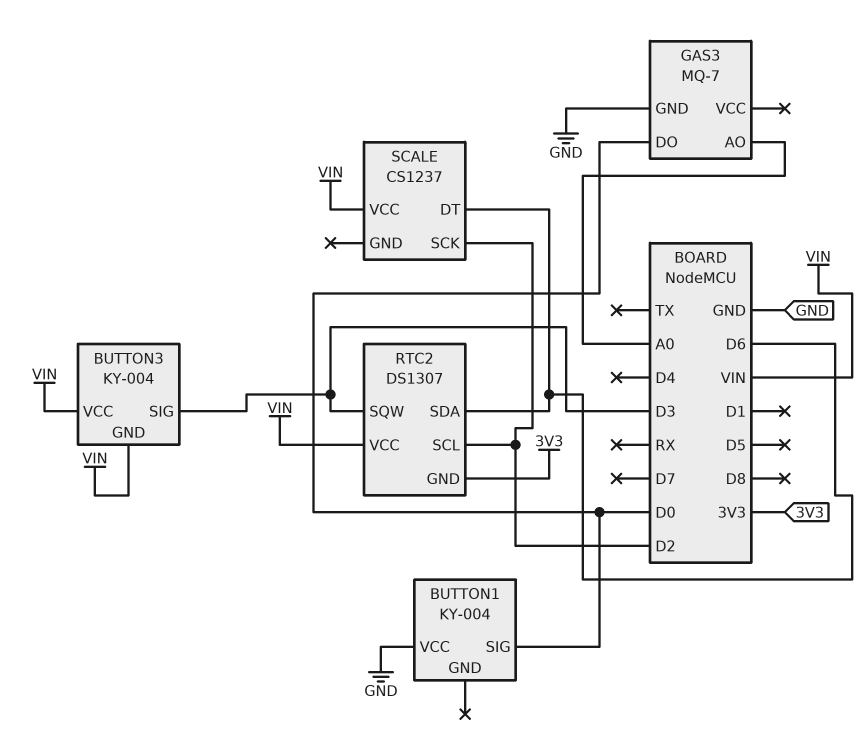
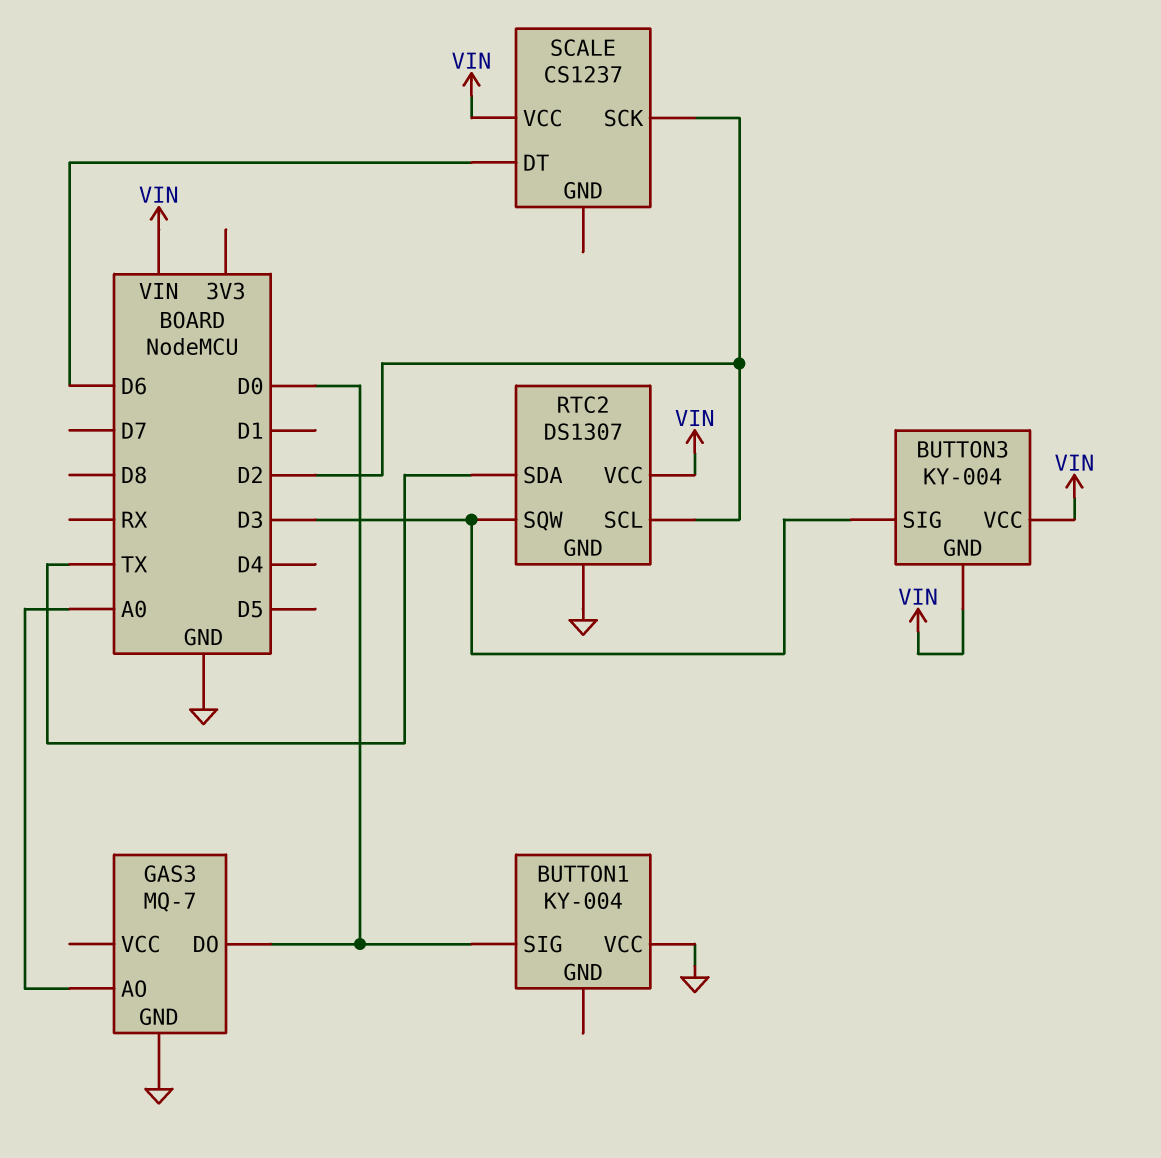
RTC2 pin GND: 3V3 -> GND
RTC2 pin SDA: D6 -> TX

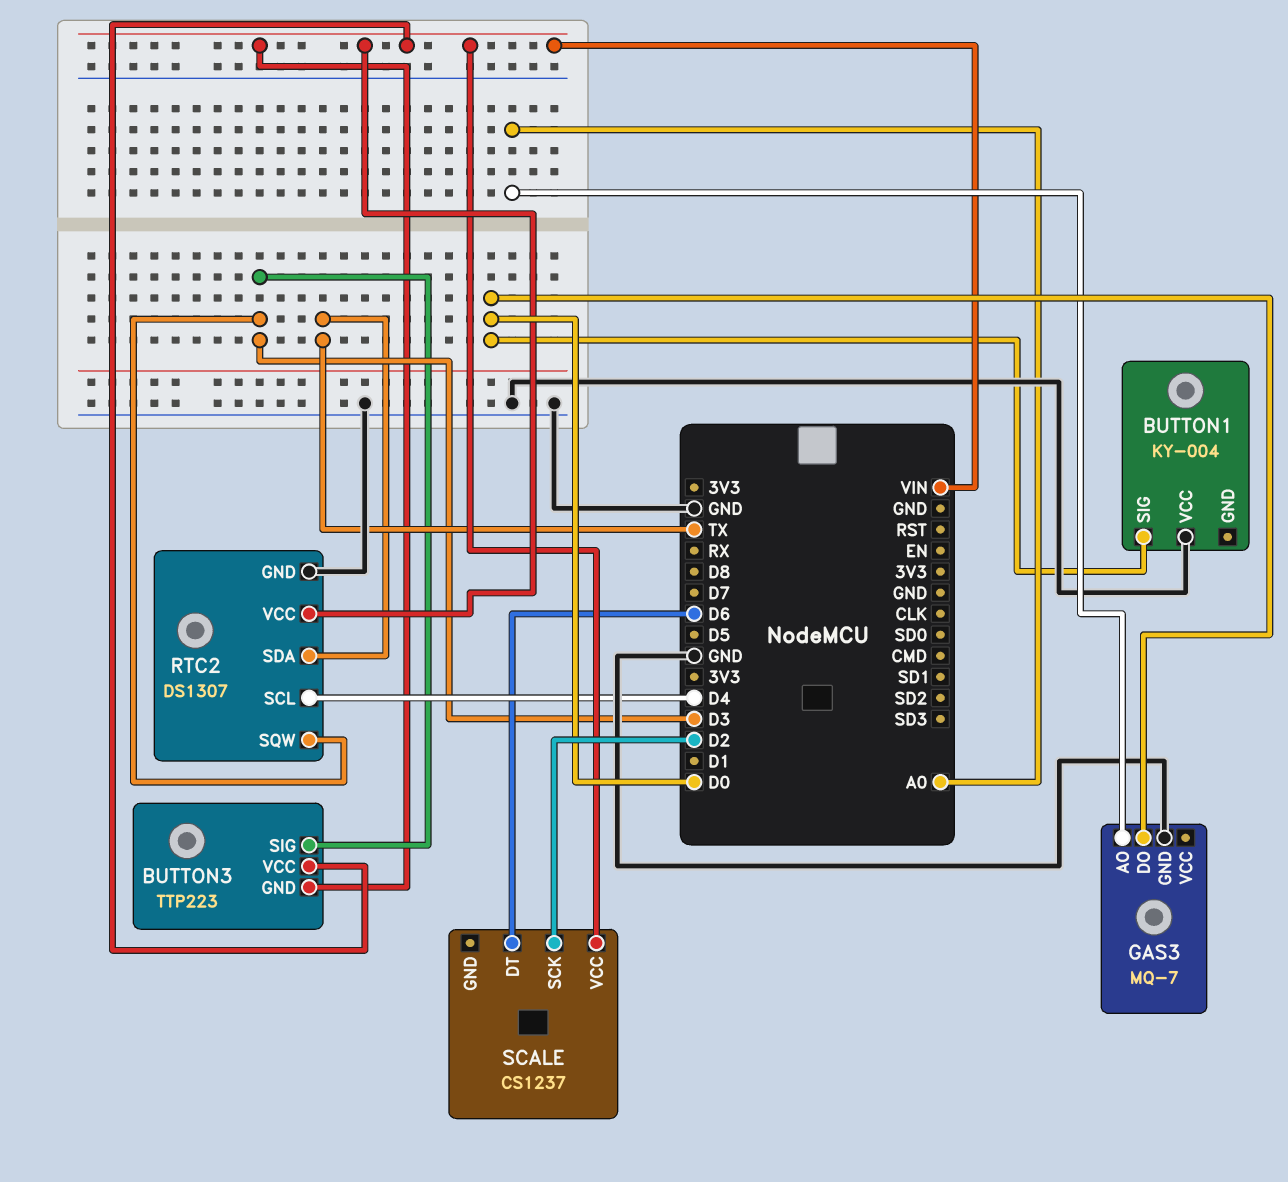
BUTTON3: KY-004 -> TTP223
RTC2 pin SCL: D2 -> D4

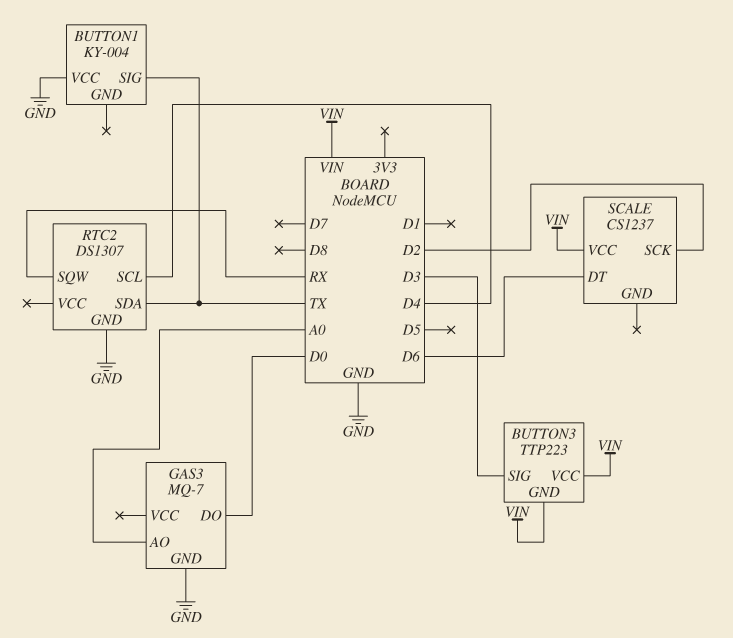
BUTTON1 pin SIG: D0 -> TX
RTC2 pin SQW: D3 -> RX
RTC2 pin VCC: VIN -> none

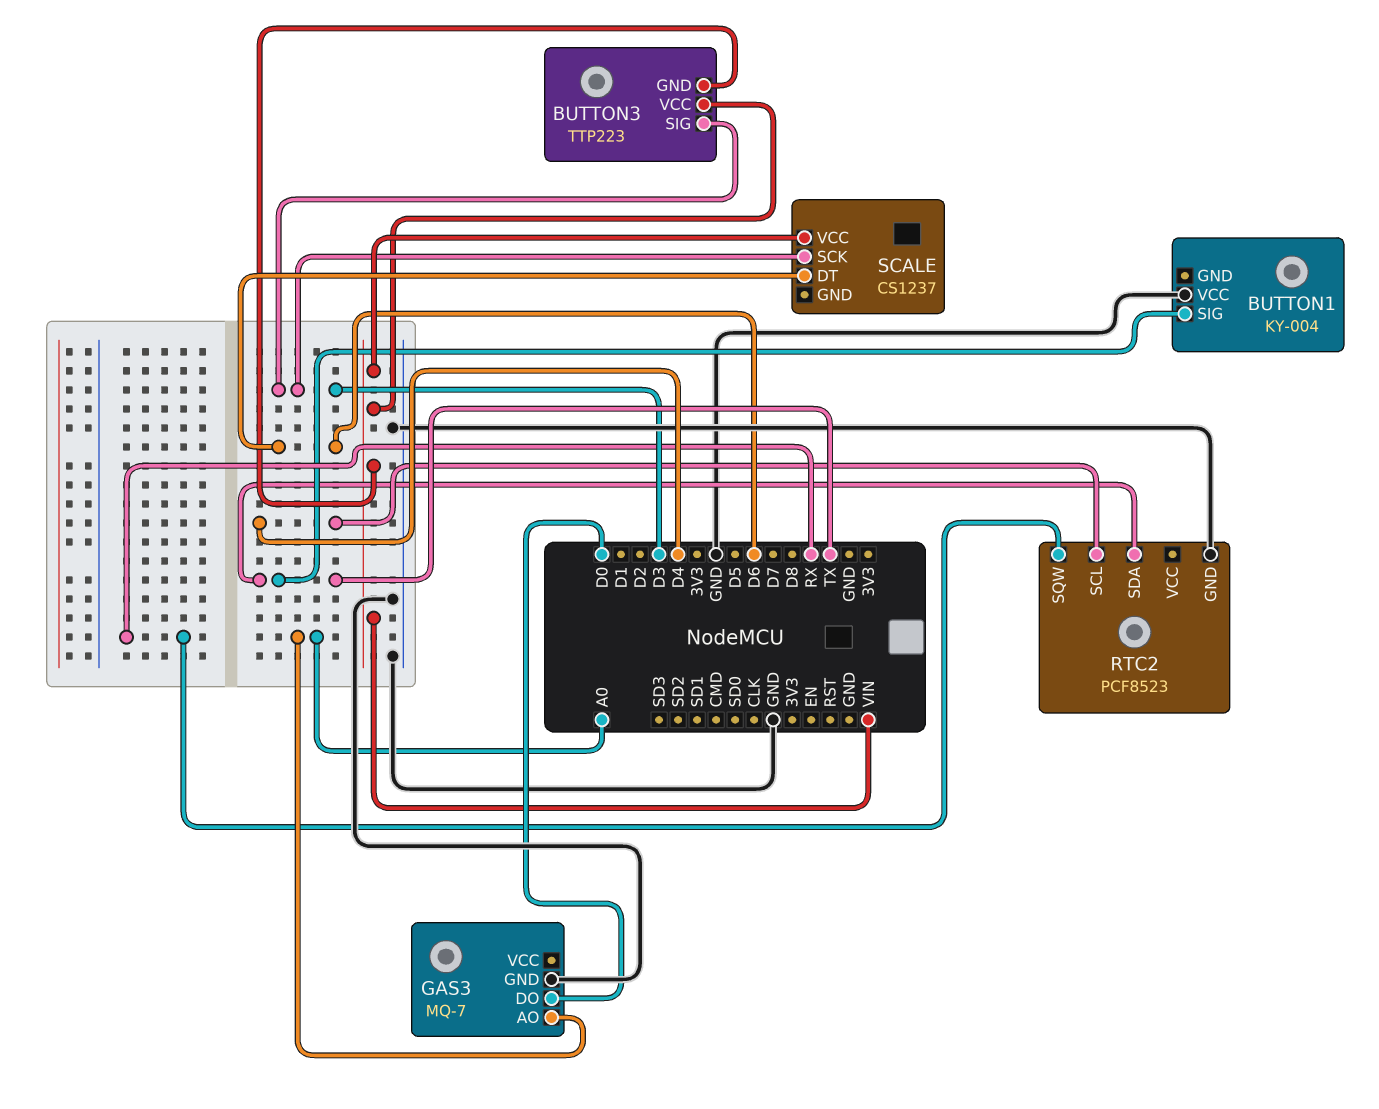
RTC2: DS1307 -> PCF8523
SCALE pin SCK: D2 -> D3

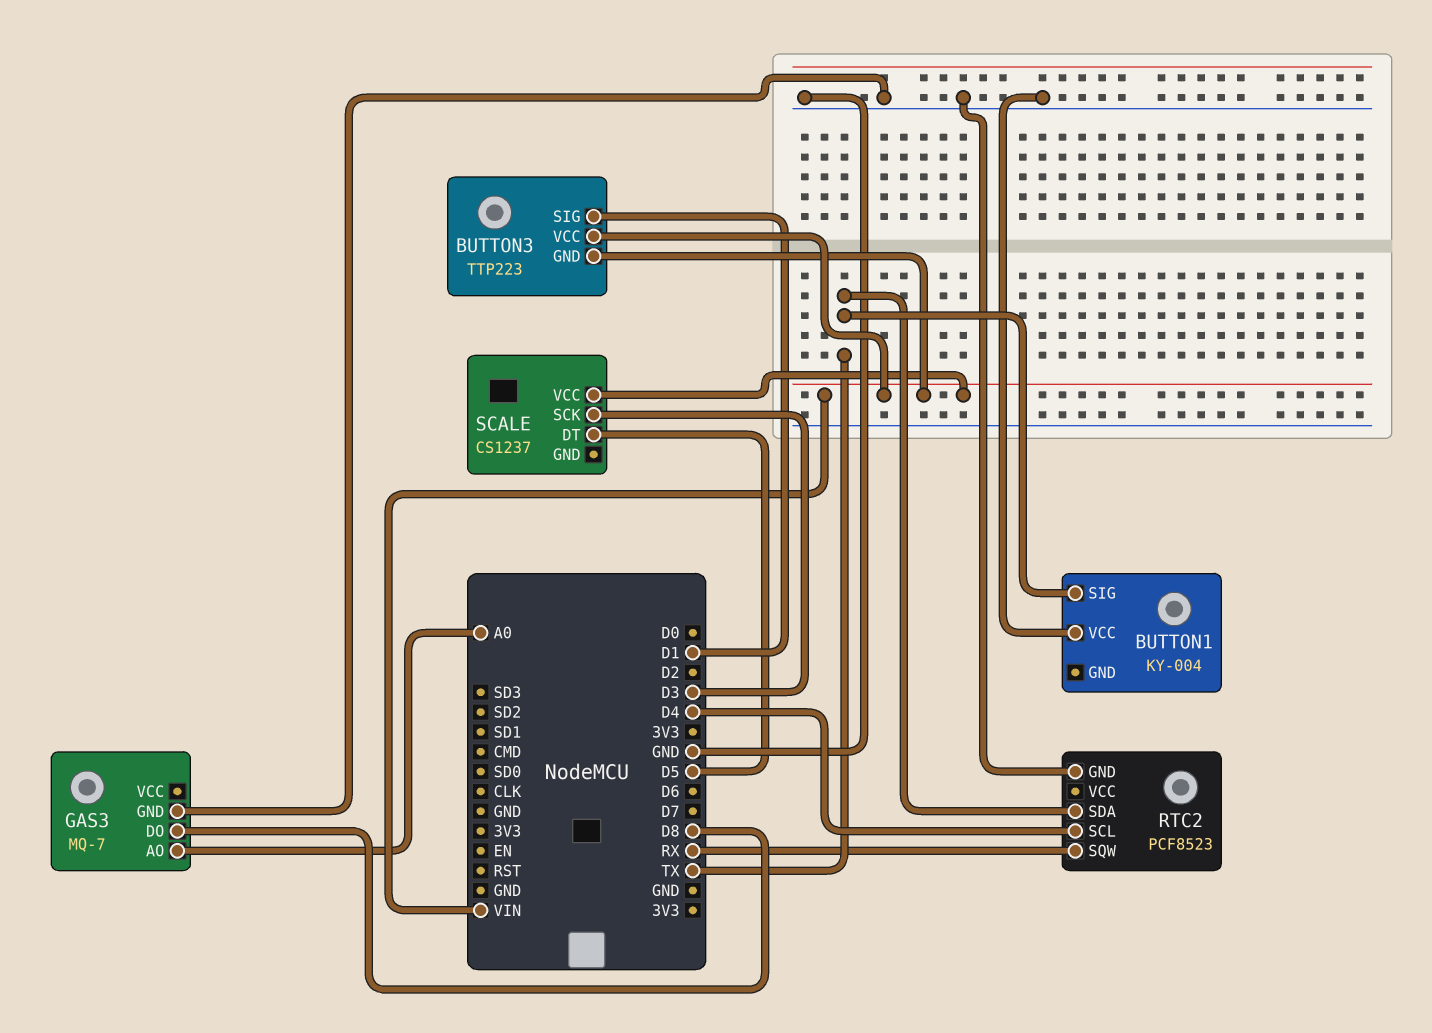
BUTTON3 pin SIG: D3 -> D1
GAS3 pin DO: D0 -> D8
SCALE pin DT: D6 -> D5

